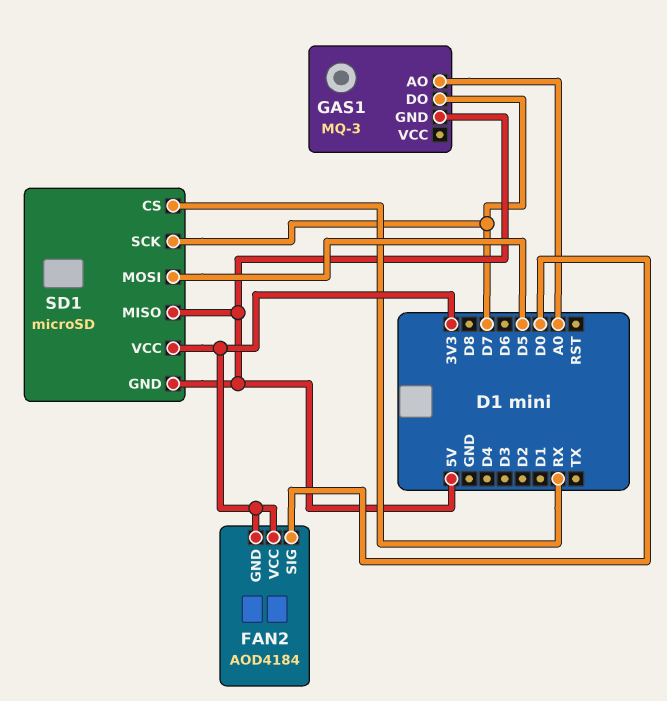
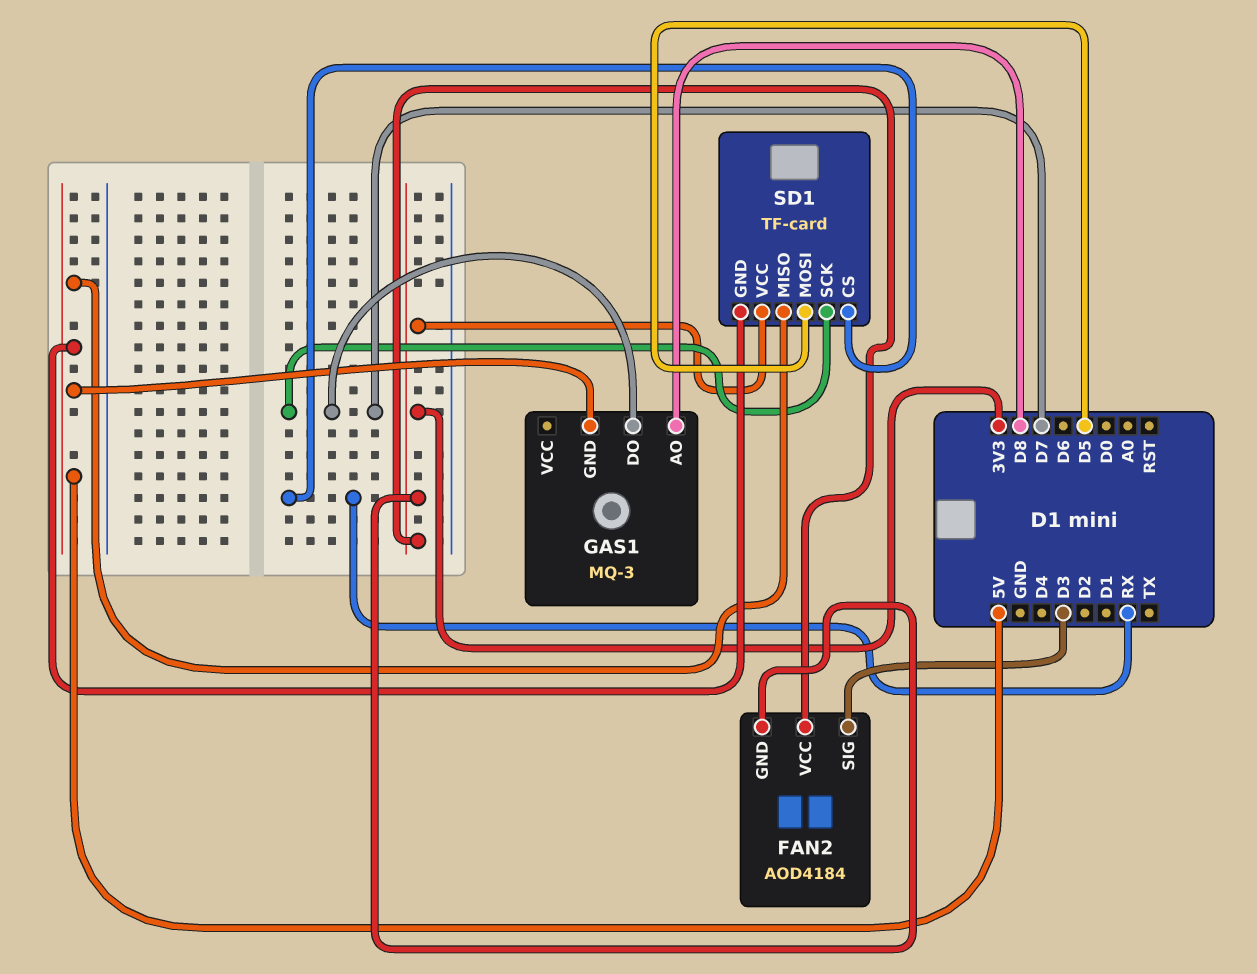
FAN2 pin SIG: D0 -> D3
GAS1 pin AO: A0 -> D8
SD1: microSD -> TF-card

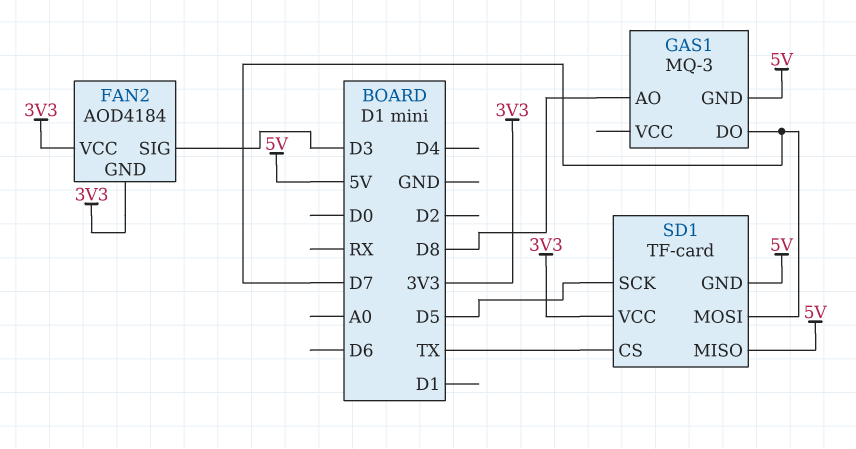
SD1 pin CS: RX -> TX
SD1 pin MOSI: D5 -> D7
SD1 pin SCK: D7 -> D5

